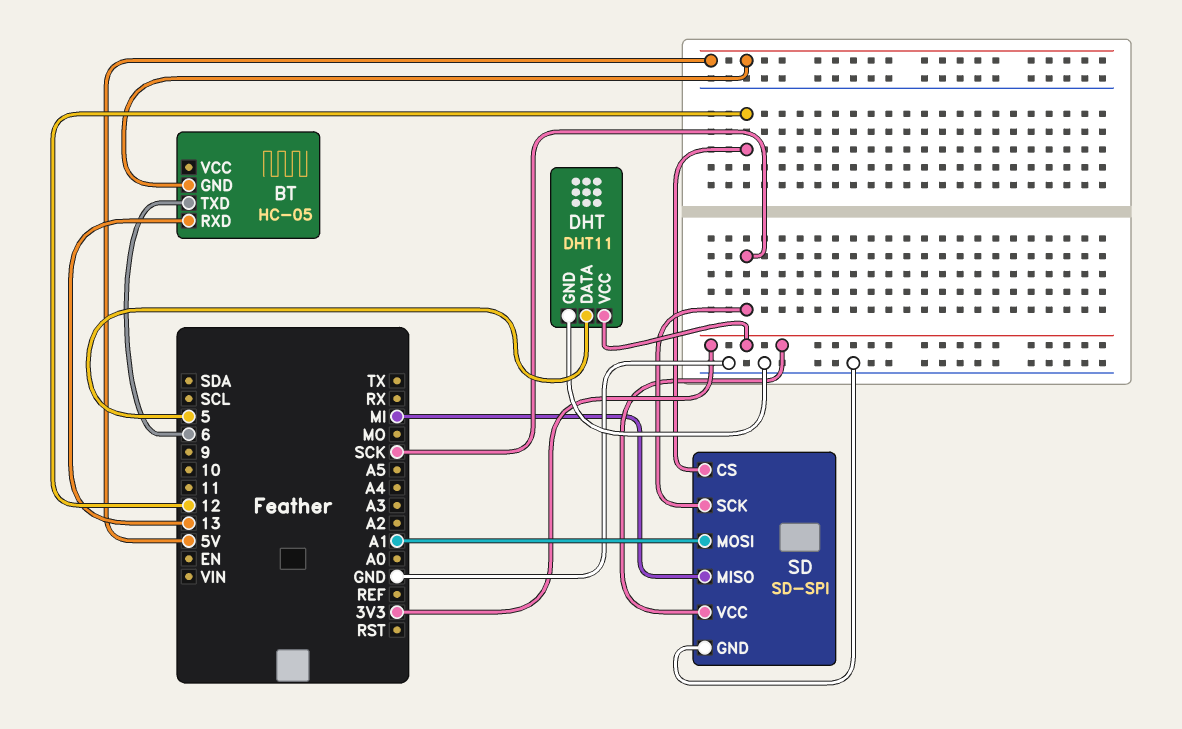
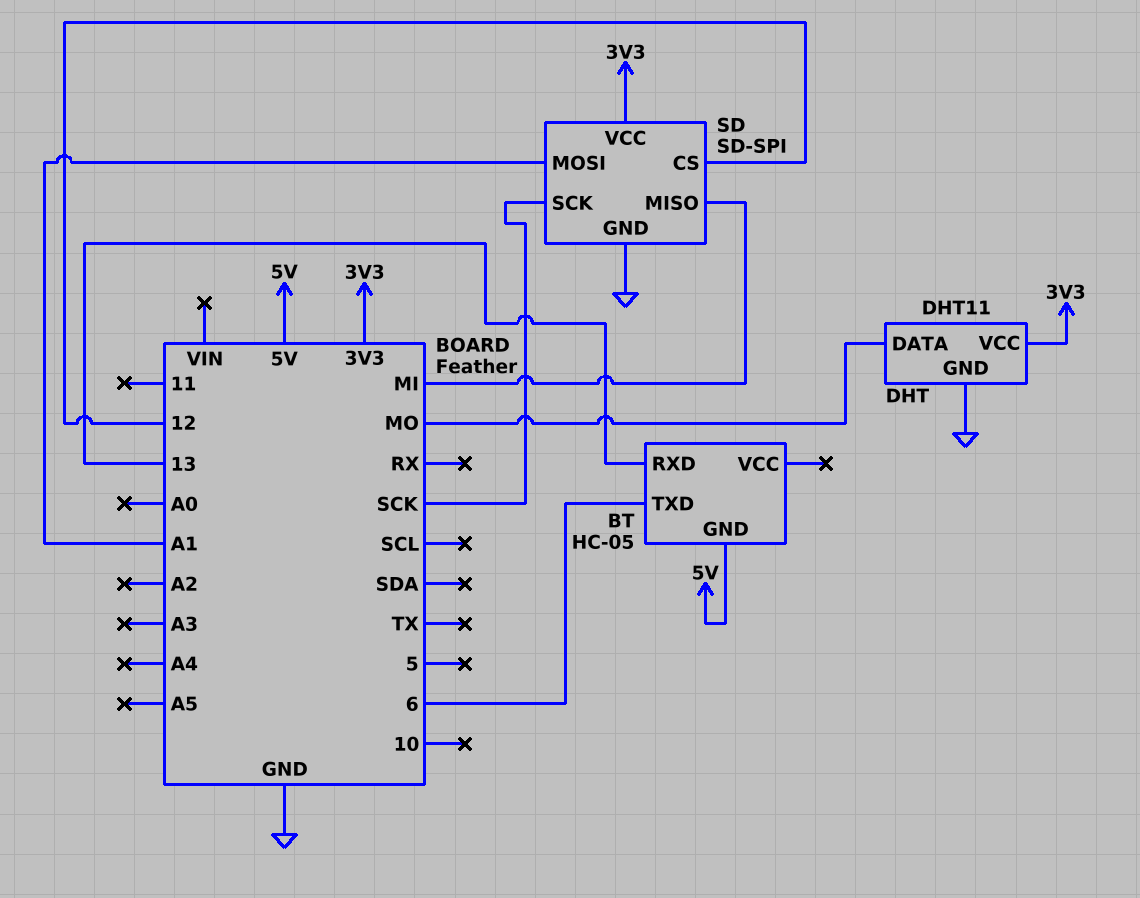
DHT pin DATA: 5 -> MO

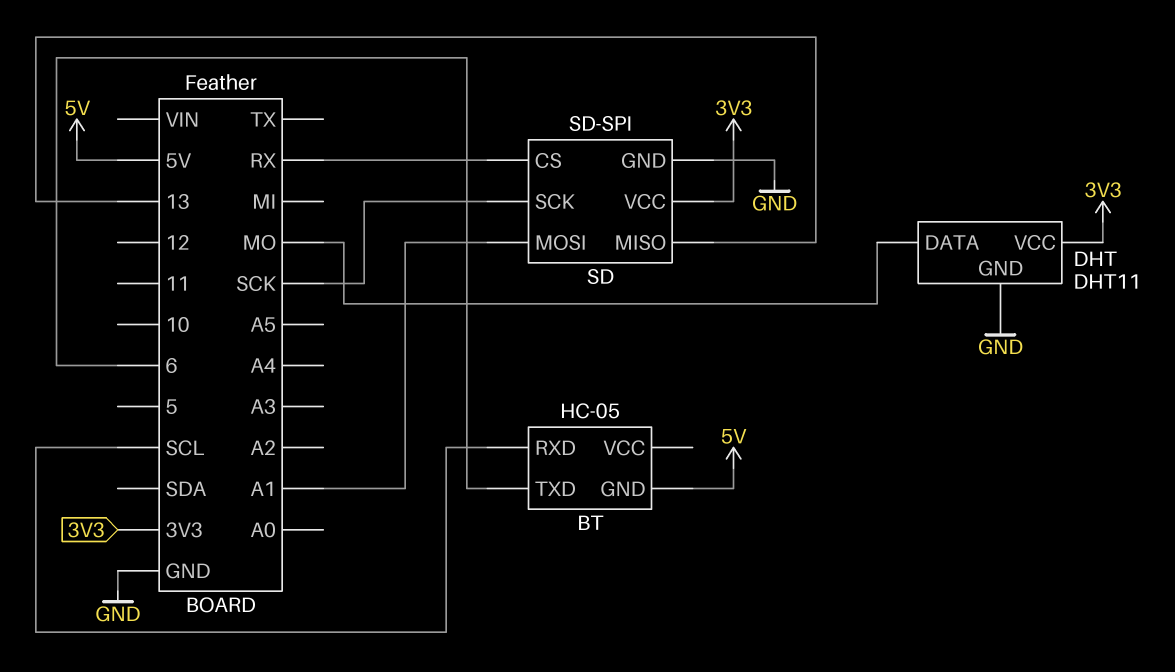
BT pin RXD: 13 -> SCL
SD pin CS: 12 -> RX
SD pin MISO: MI -> 13

